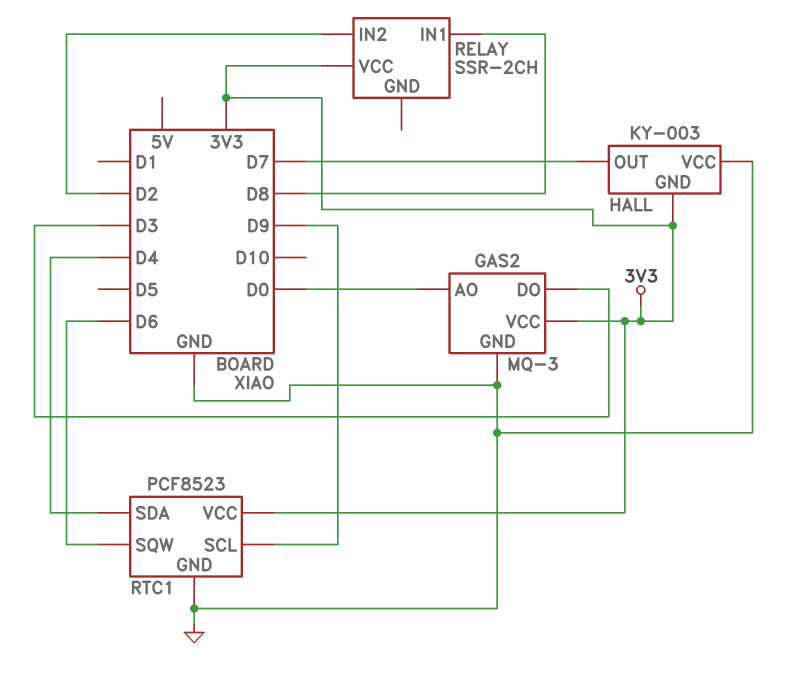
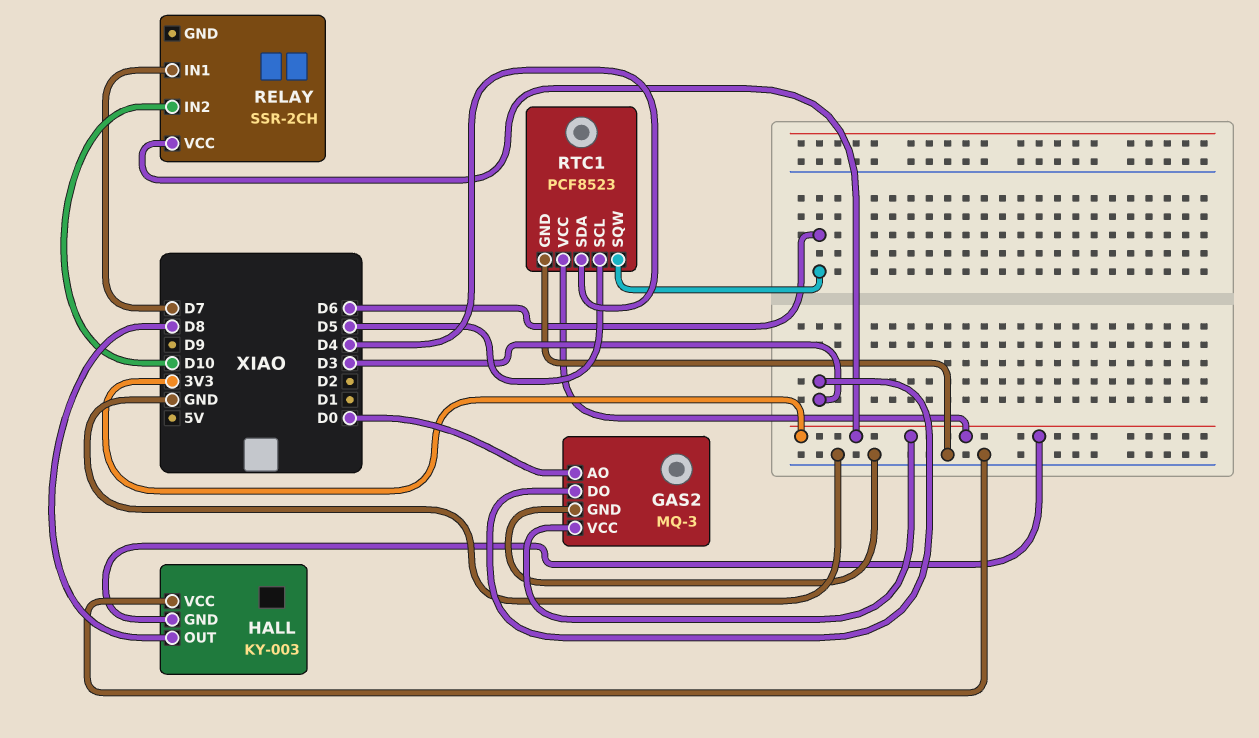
HALL pin OUT: D7 -> D8
RELAY pin IN1: D8 -> D7
RELAY pin IN2: D2 -> D10
RTC1 pin SCL: D9 -> D5

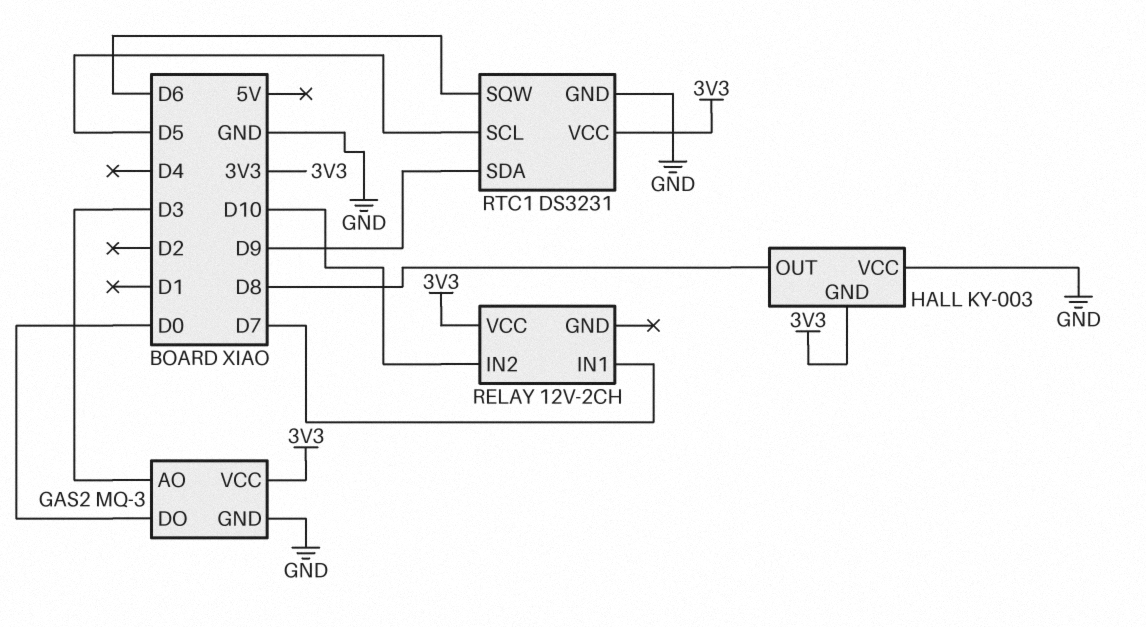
GAS2 pin AO: D0 -> D3
GAS2 pin DO: D3 -> D0
RELAY: SSR-2CH -> 12V-2CH
RTC1: PCF8523 -> DS3231
RTC1 pin SDA: D4 -> D9

